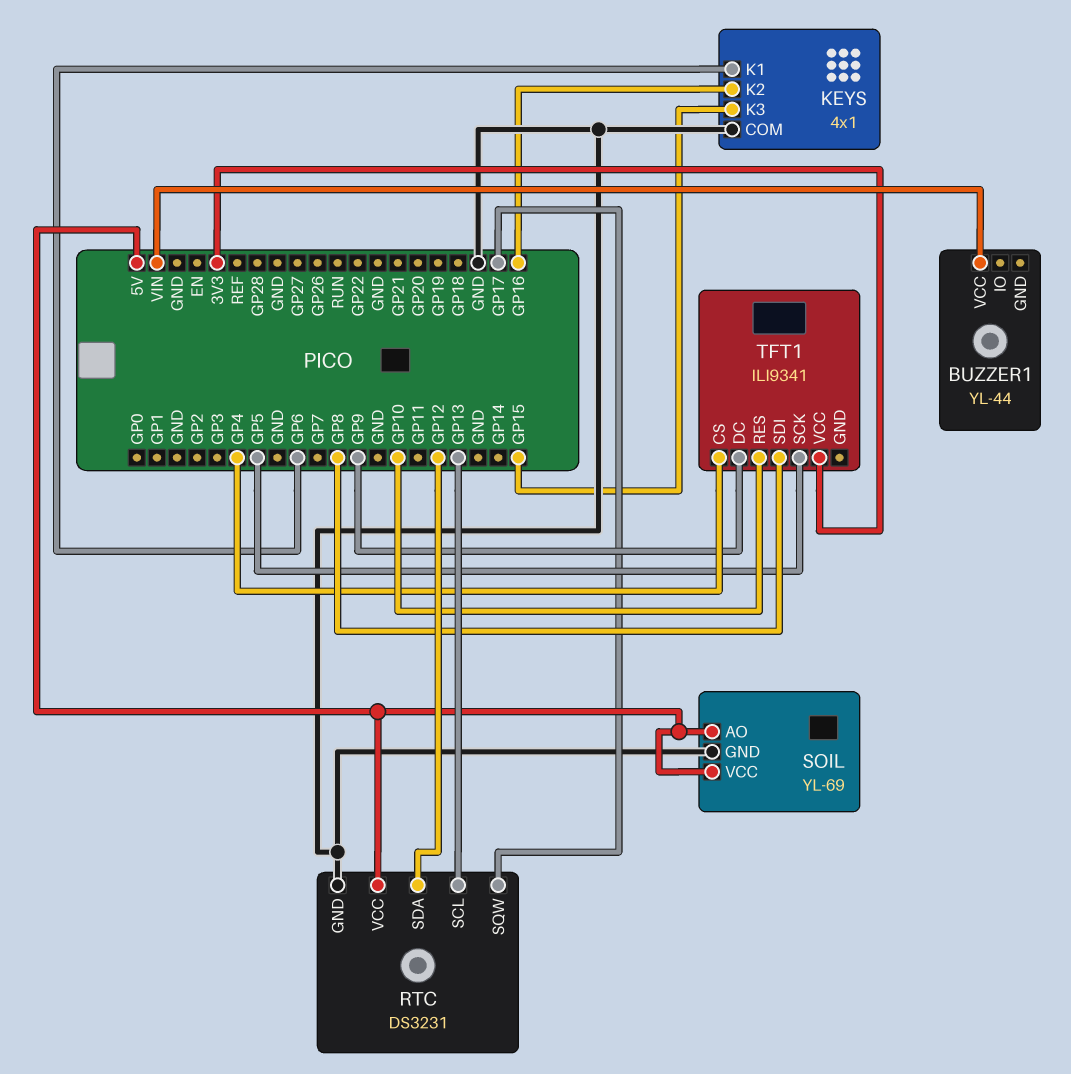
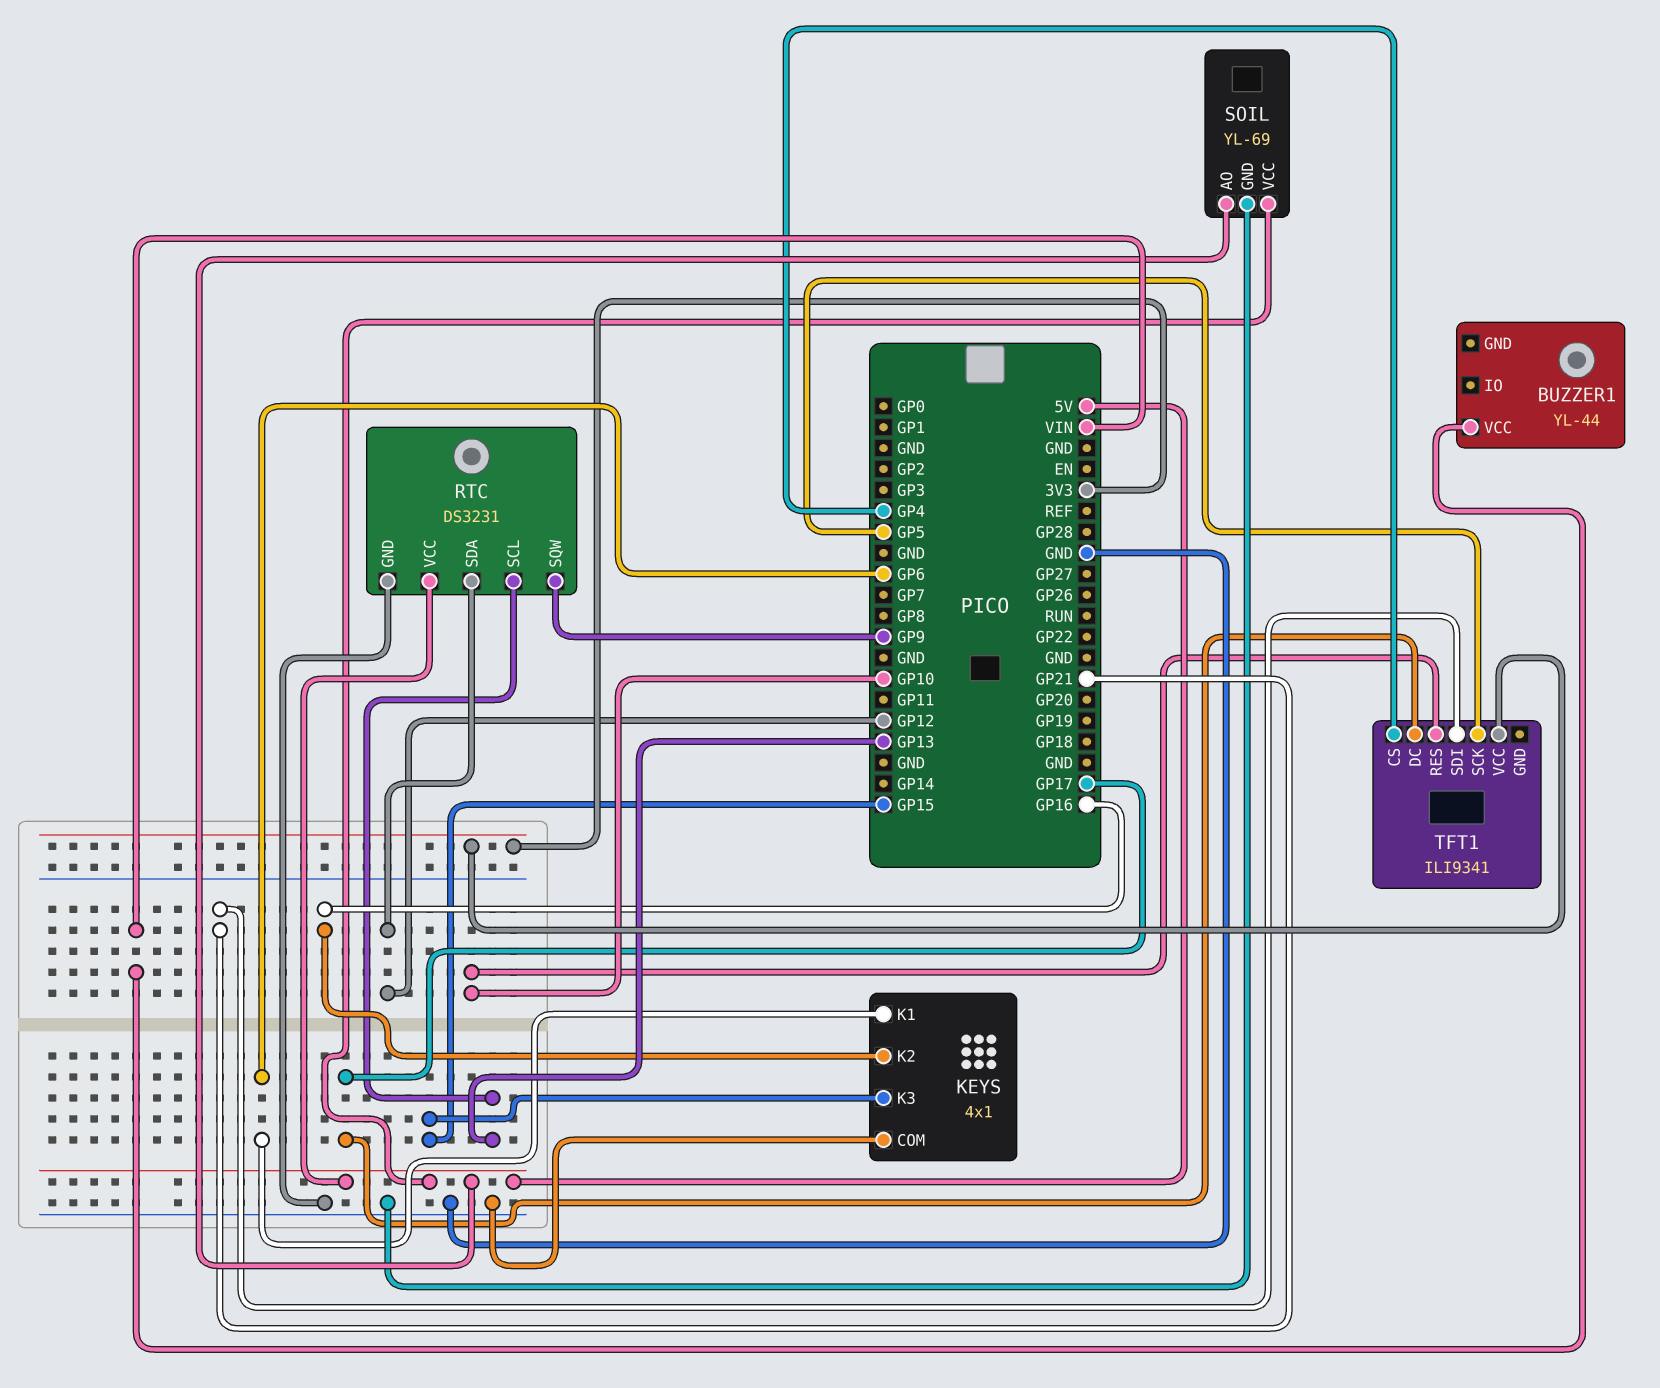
RTC pin SQW: GP17 -> GP9
TFT1 pin DC: GP9 -> GP17
TFT1 pin SDI: GP8 -> GP21

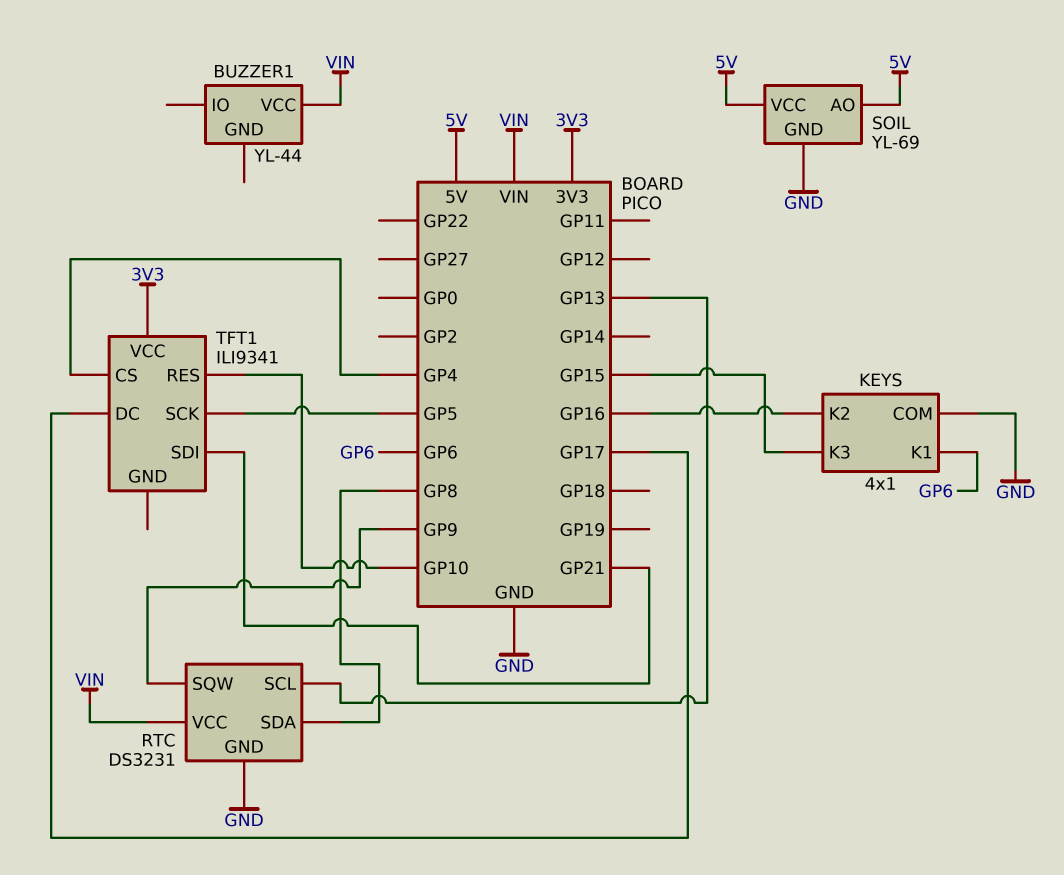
RTC pin SDA: GP12 -> GP8
RTC pin VCC: 5V -> VIN

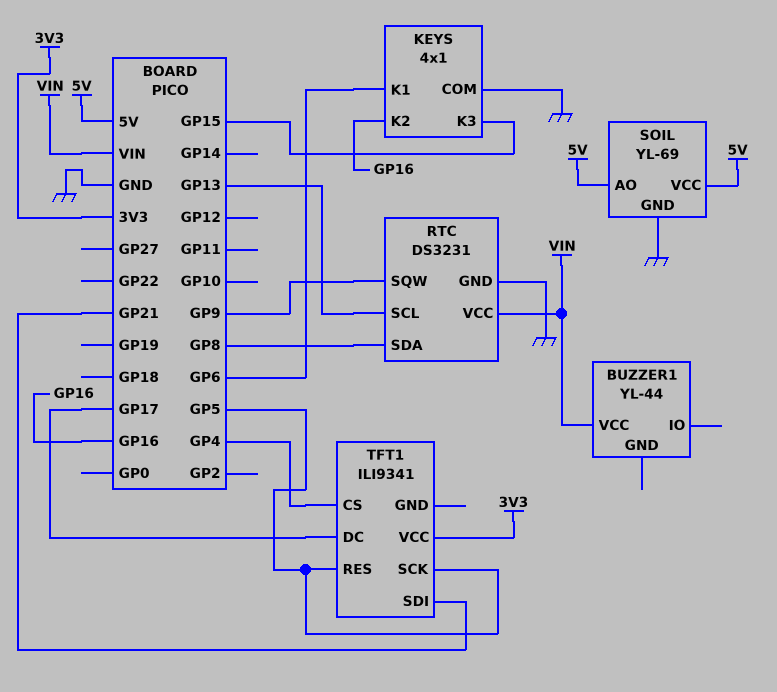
TFT1 pin RES: GP10 -> GP5

